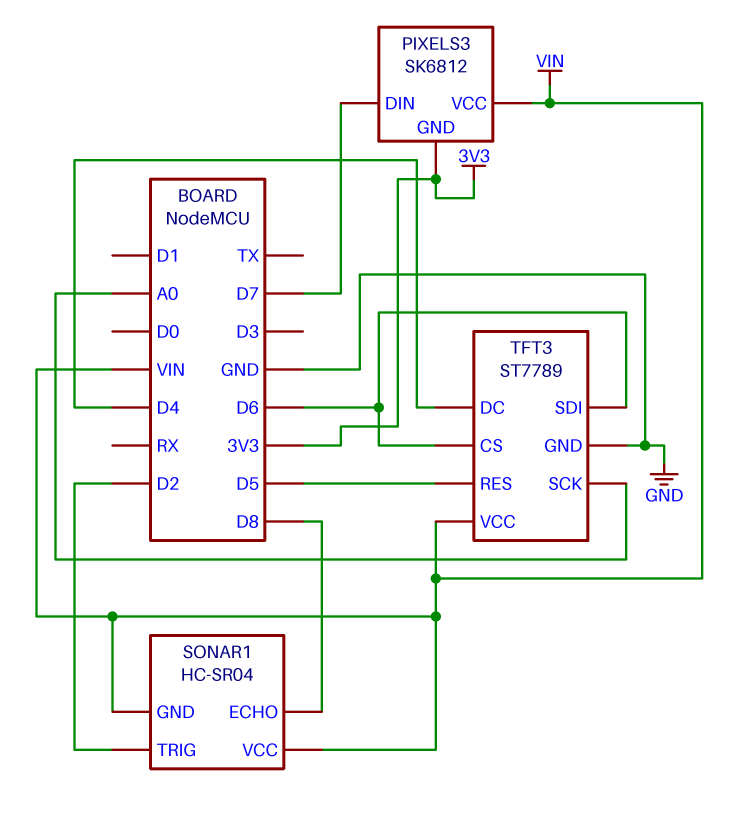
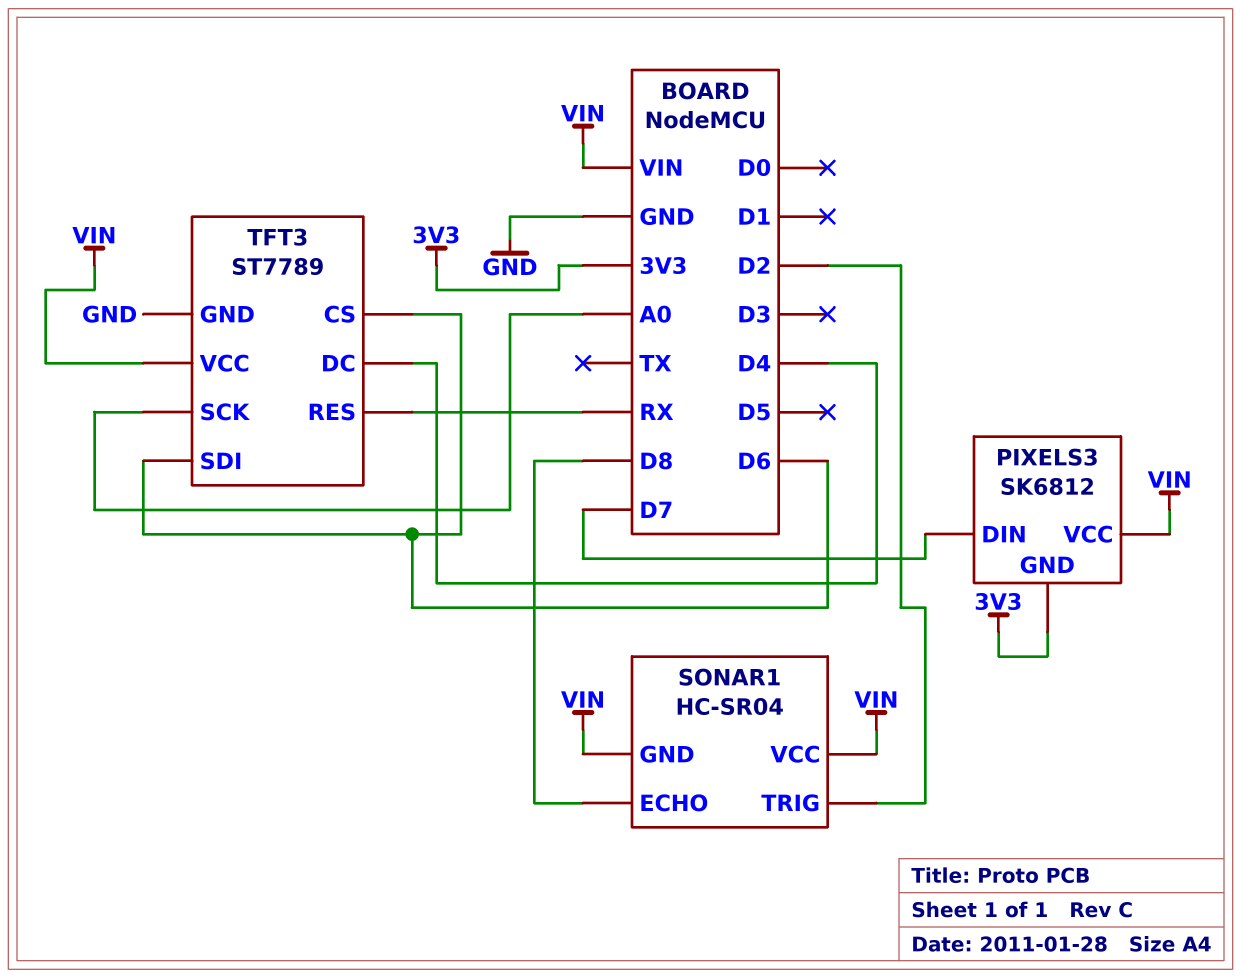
TFT3 pin RES: D5 -> RX

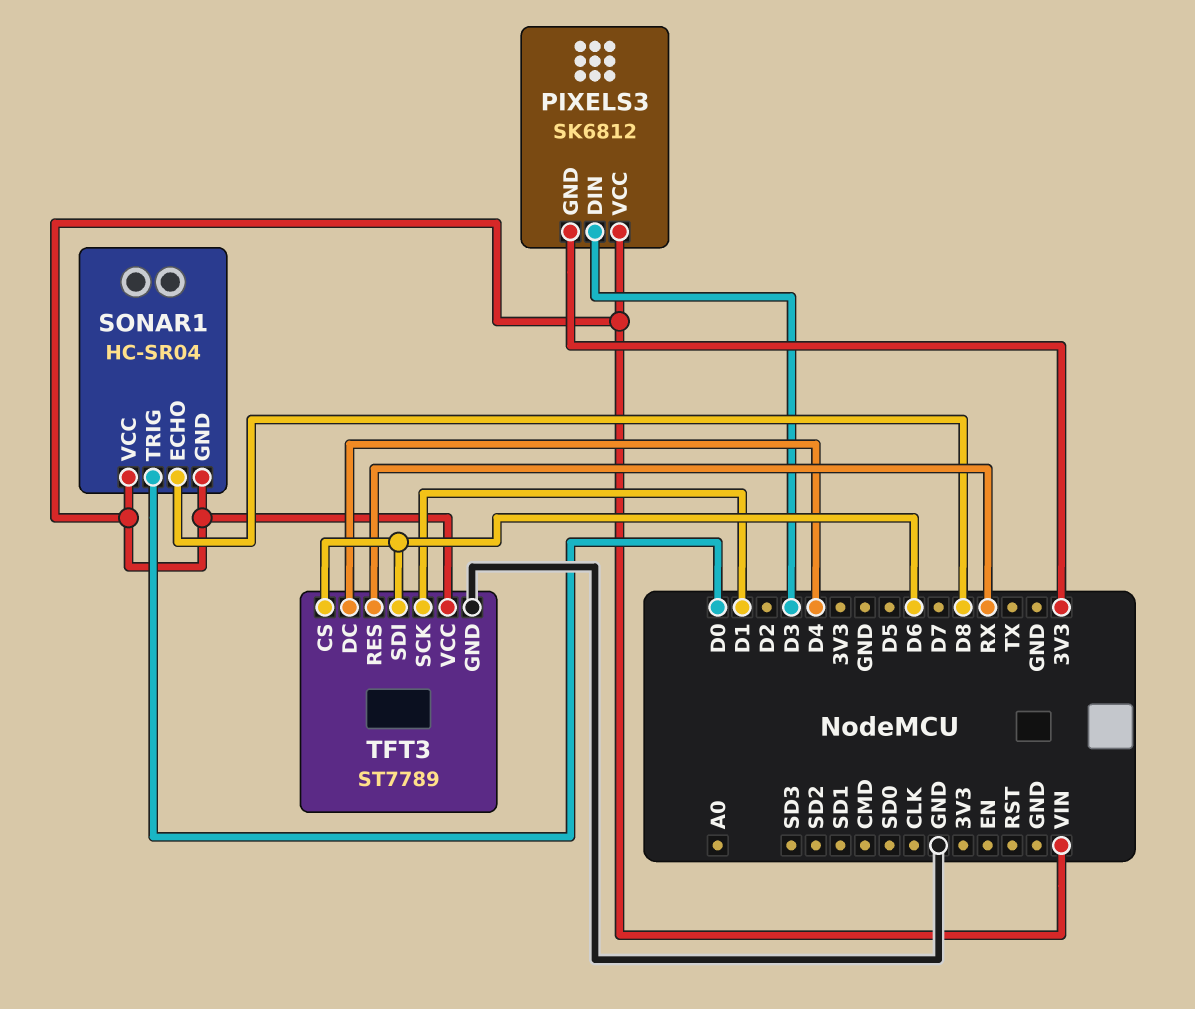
PIXELS3 pin DIN: D7 -> D3
SONAR1 pin TRIG: D2 -> D0
TFT3 pin SCK: A0 -> D1

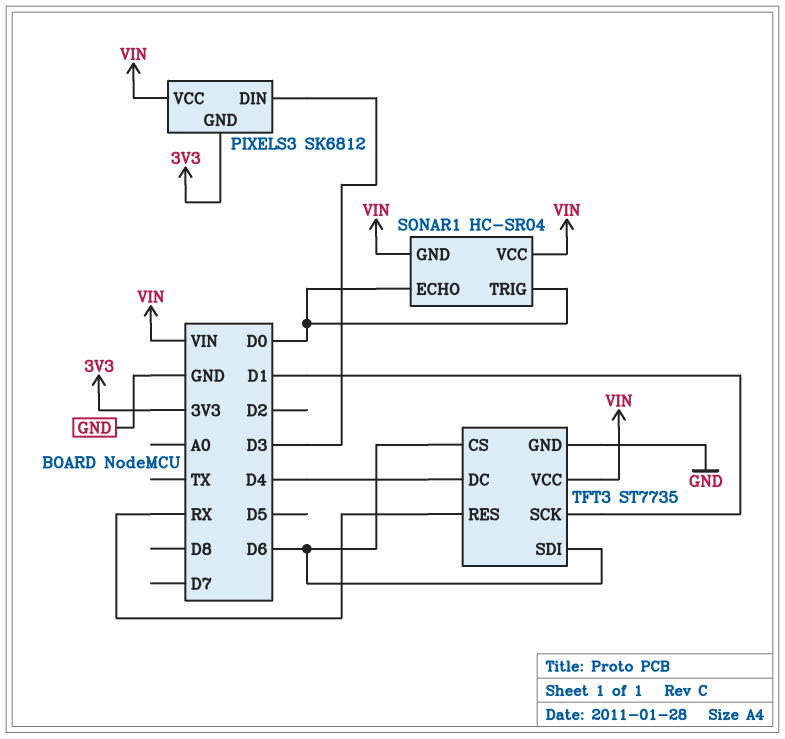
SONAR1 pin ECHO: D8 -> D0
TFT3: ST7789 -> ST7735

